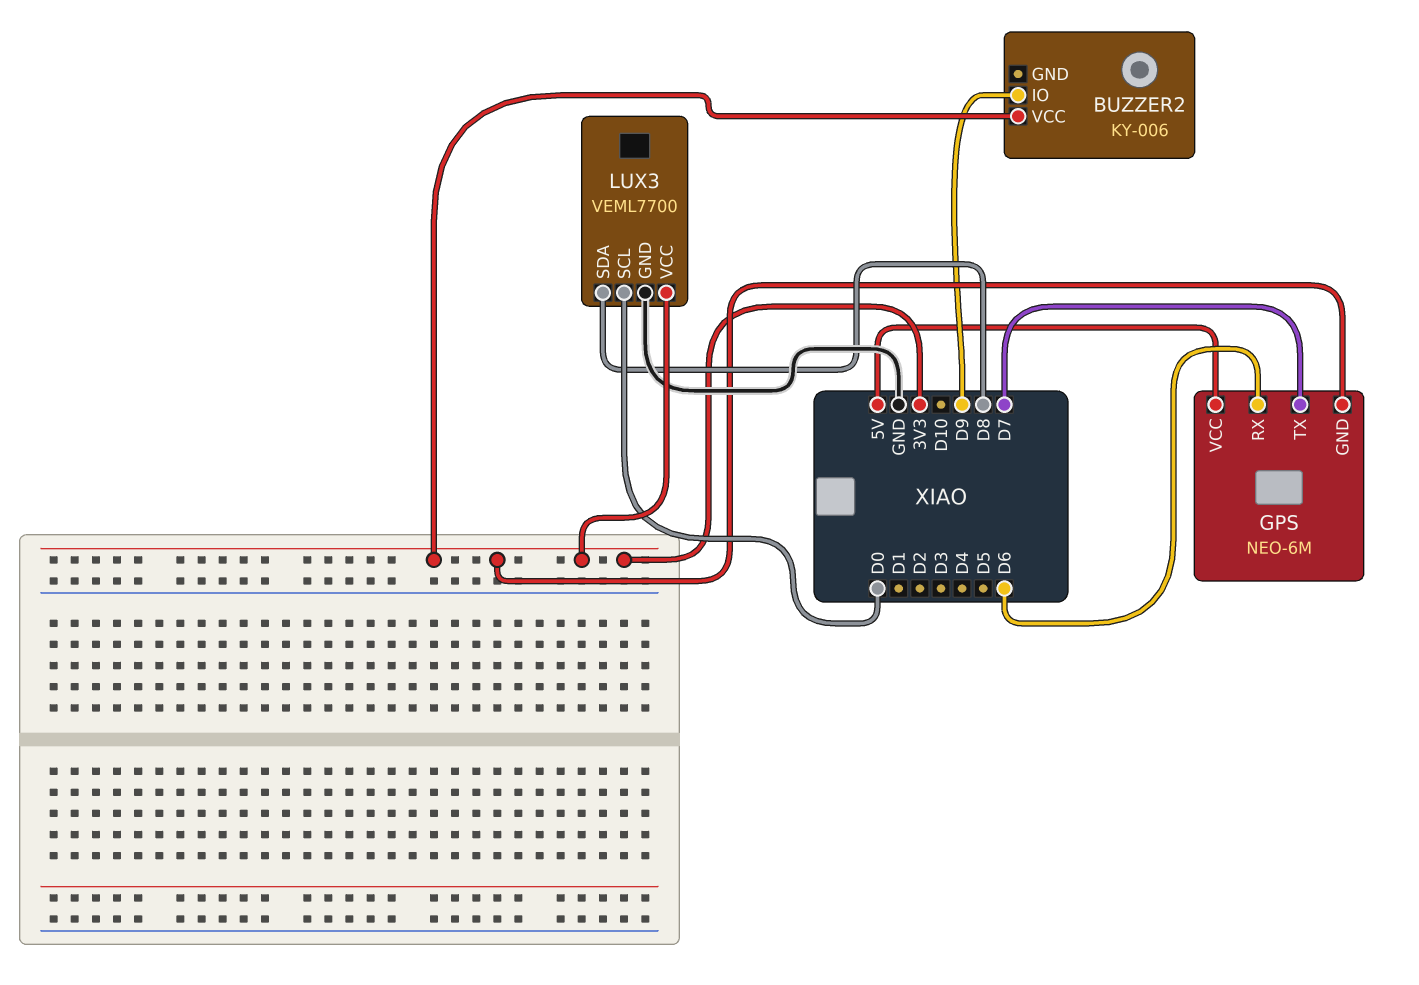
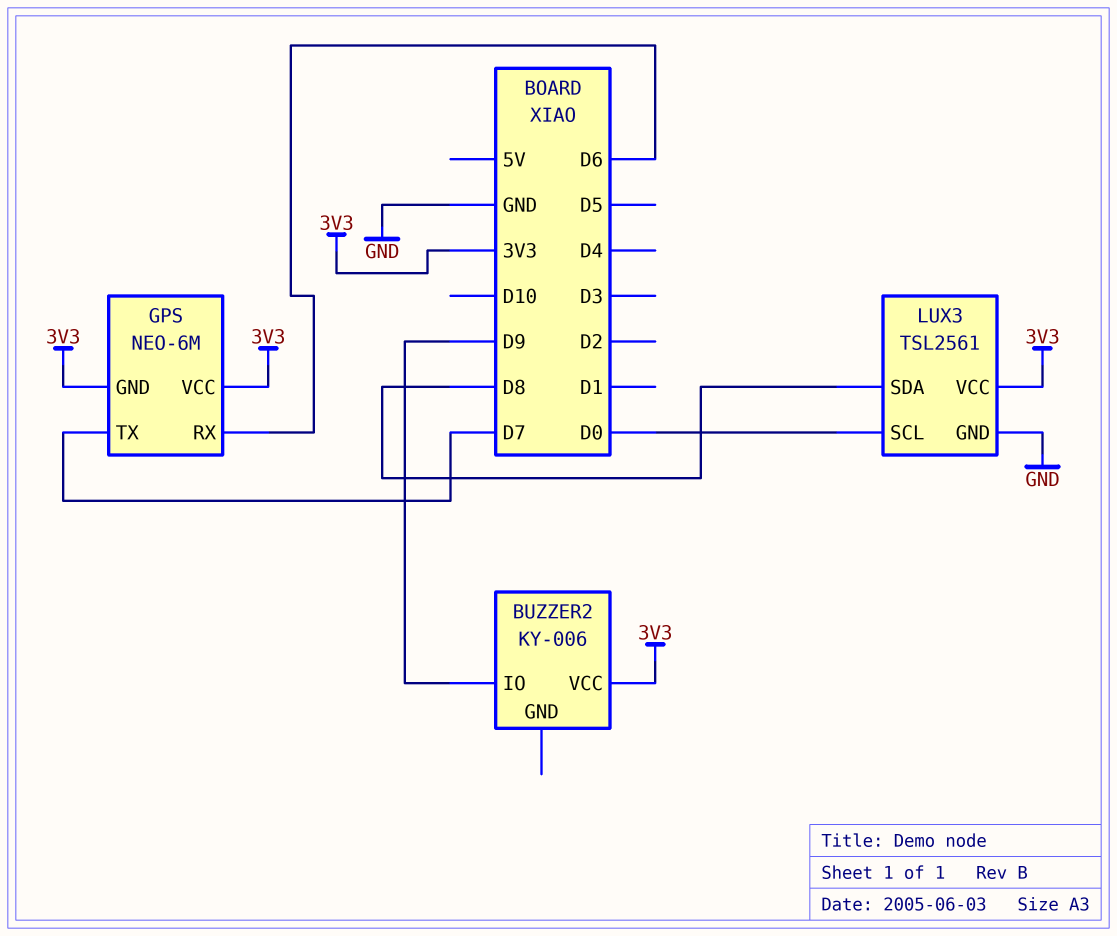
GPS pin VCC: 5V -> 3V3
LUX3: VEML7700 -> TSL2561

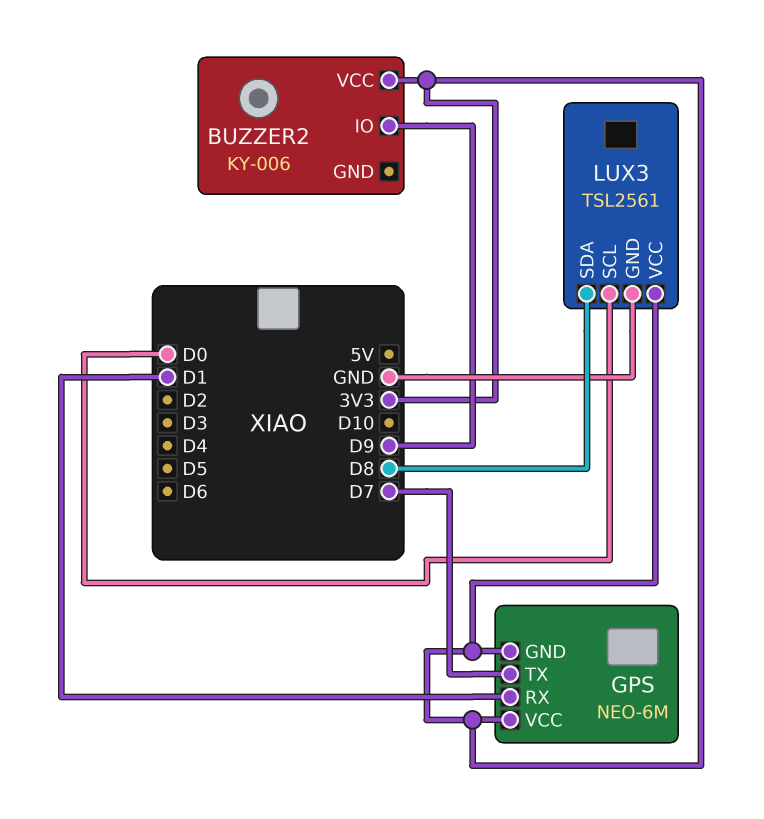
GPS pin RX: D6 -> D1

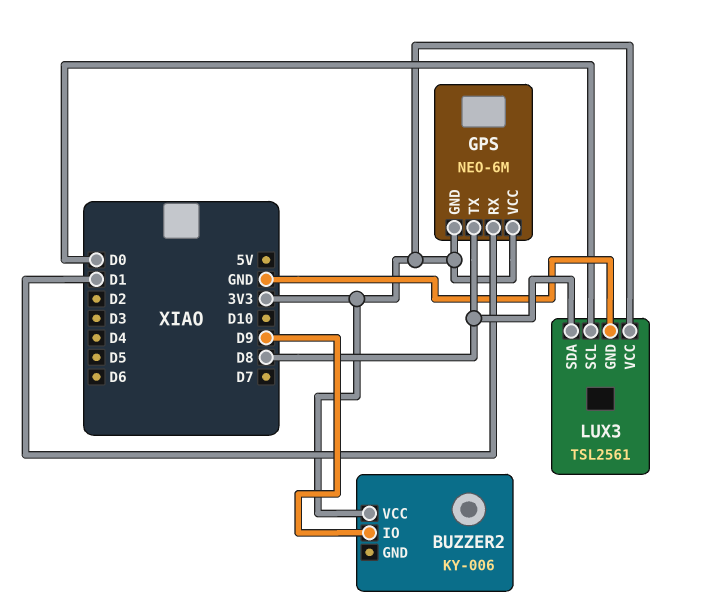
GPS pin TX: D7 -> D8

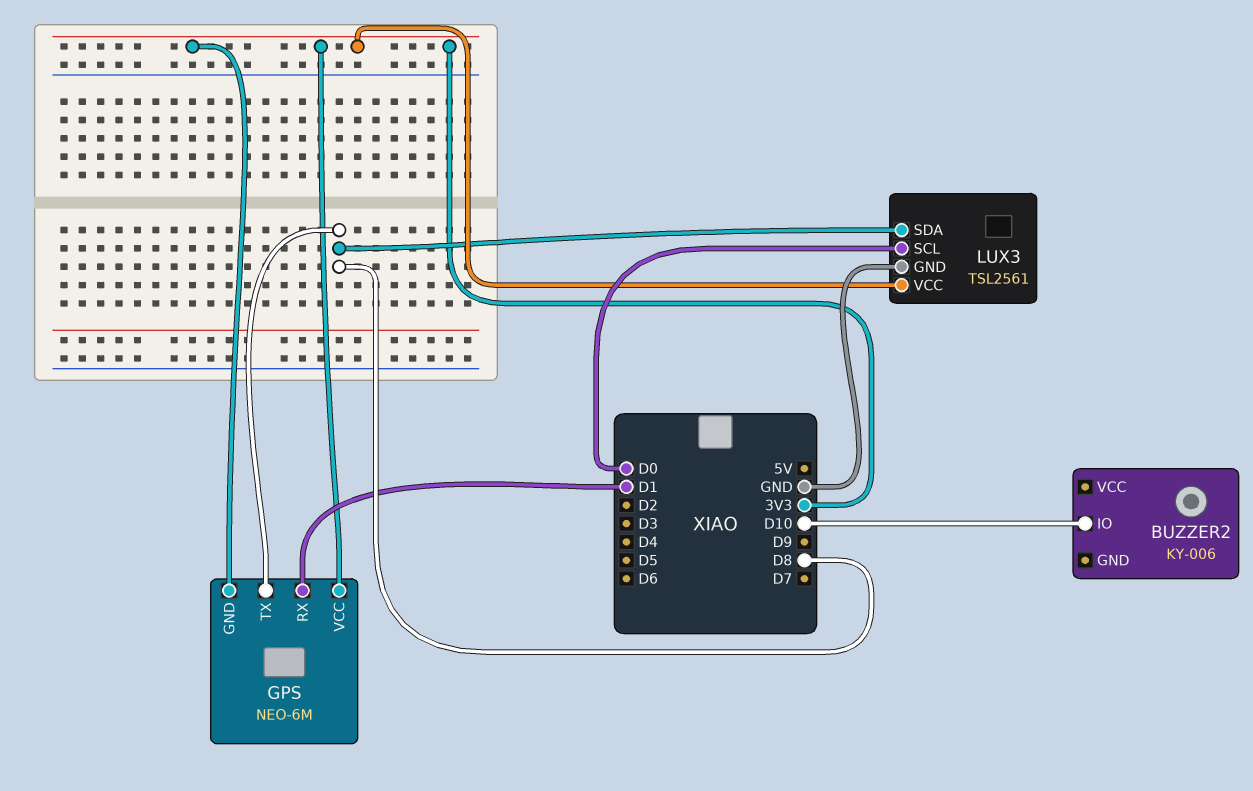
BUZZER2 pin IO: D9 -> D10
BUZZER2 pin VCC: 3V3 -> none

